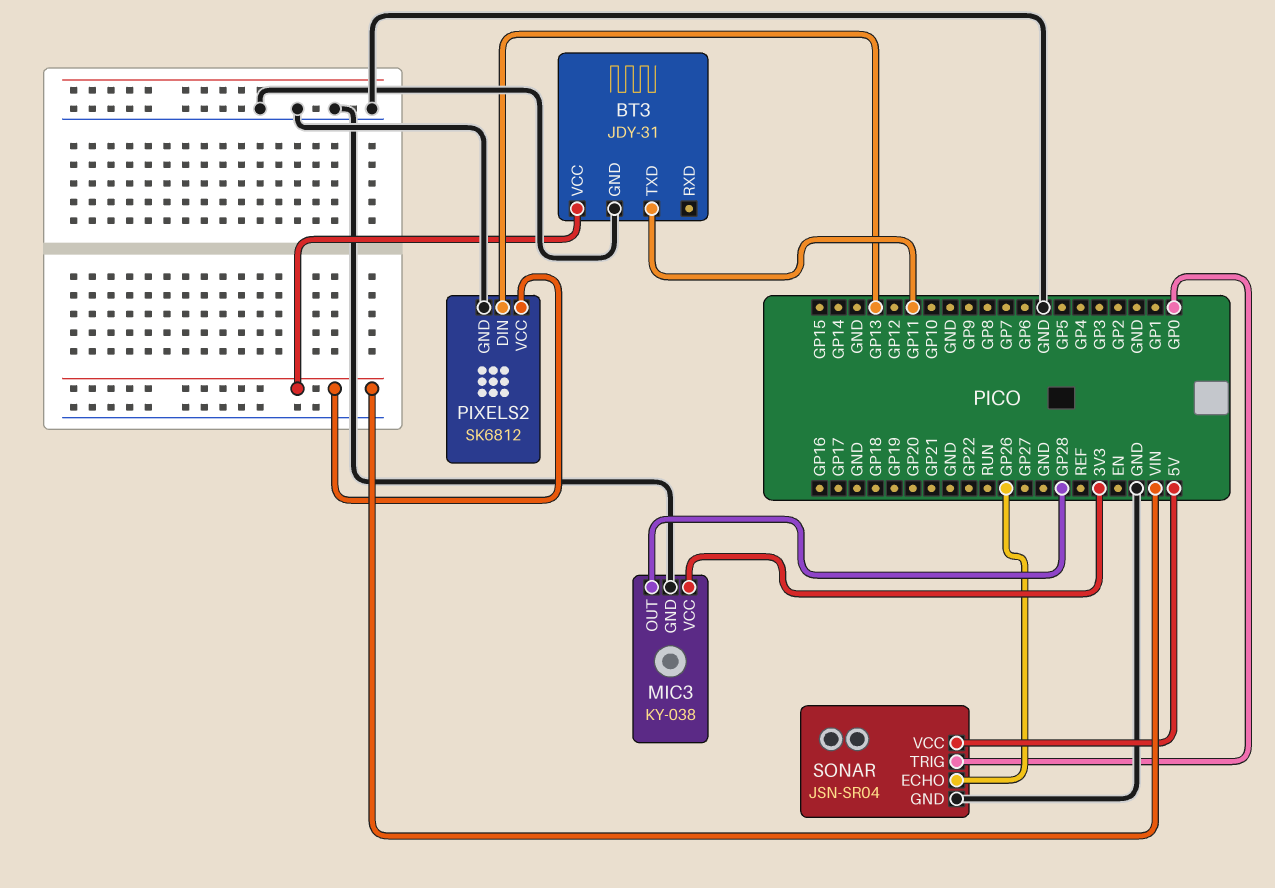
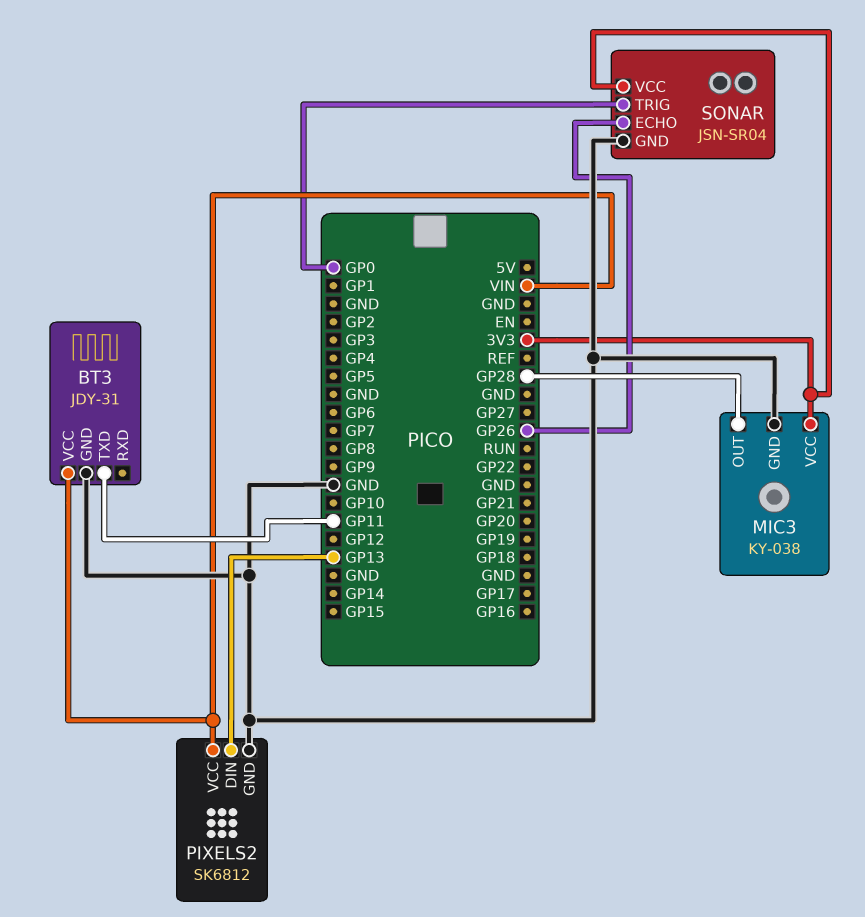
SONAR pin VCC: 5V -> 3V3

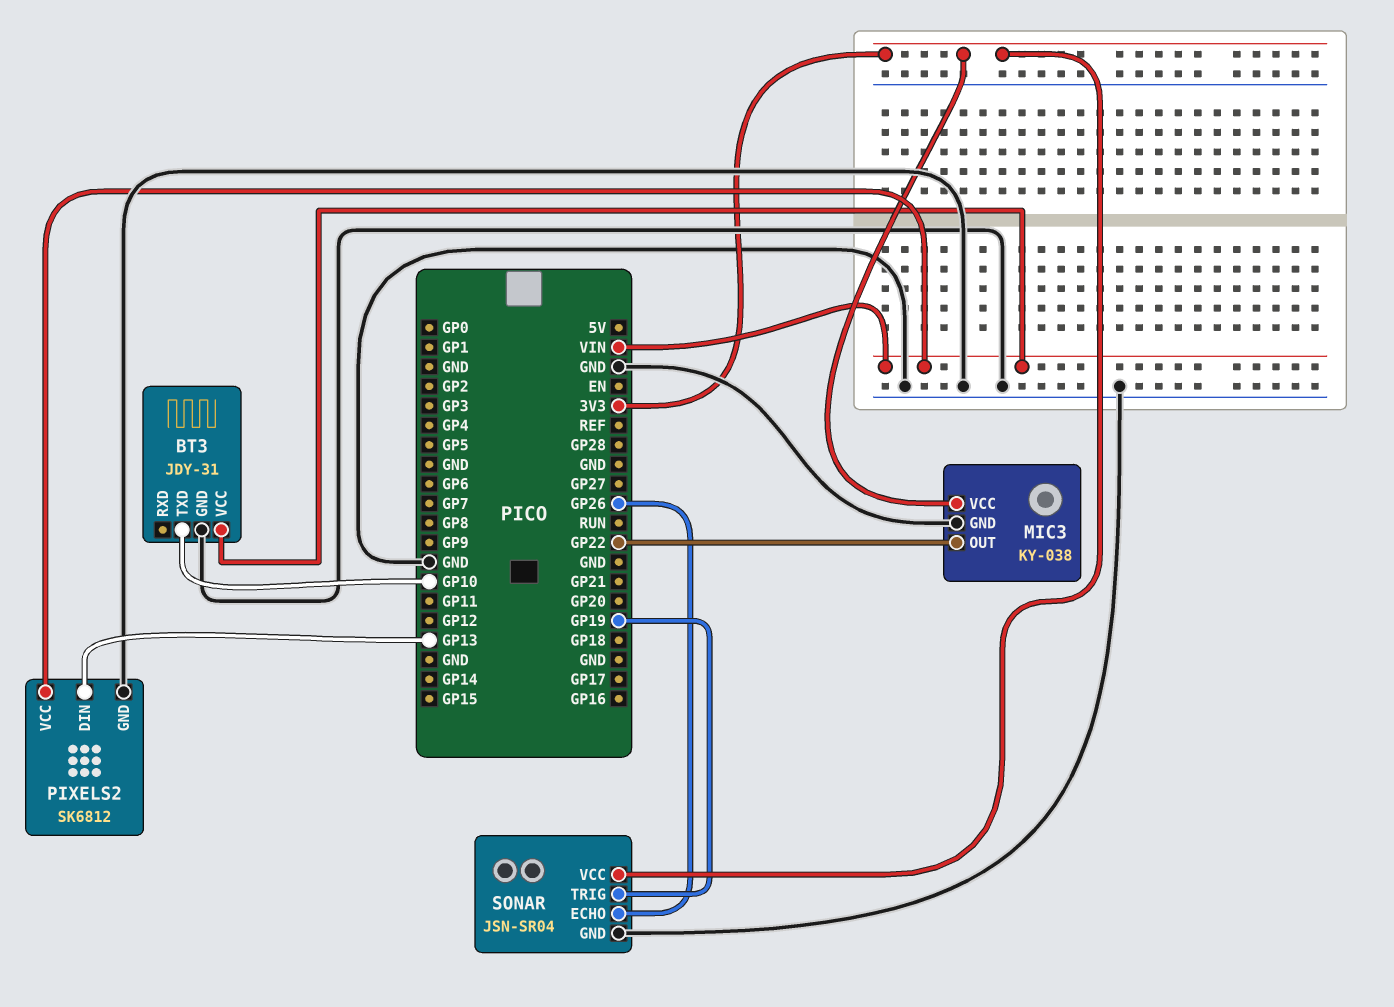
BT3 pin TXD: GP11 -> GP10
MIC3 pin OUT: GP28 -> GP22
SONAR pin TRIG: GP0 -> GP19

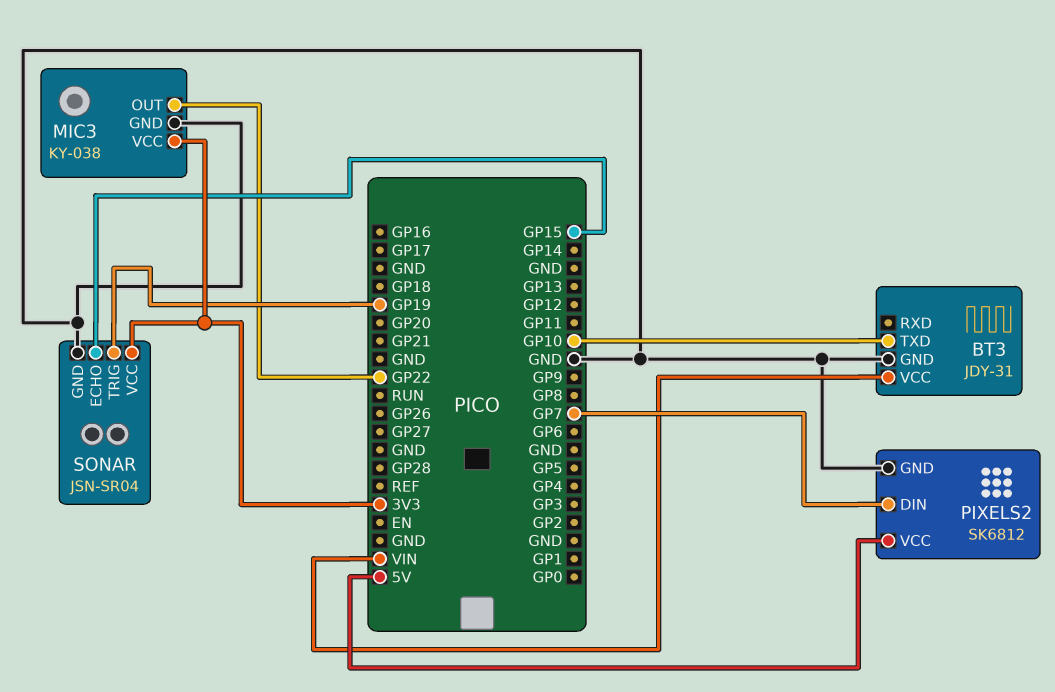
PIXELS2 pin DIN: GP13 -> GP7
PIXELS2 pin VCC: VIN -> 5V
SONAR pin ECHO: GP26 -> GP15

